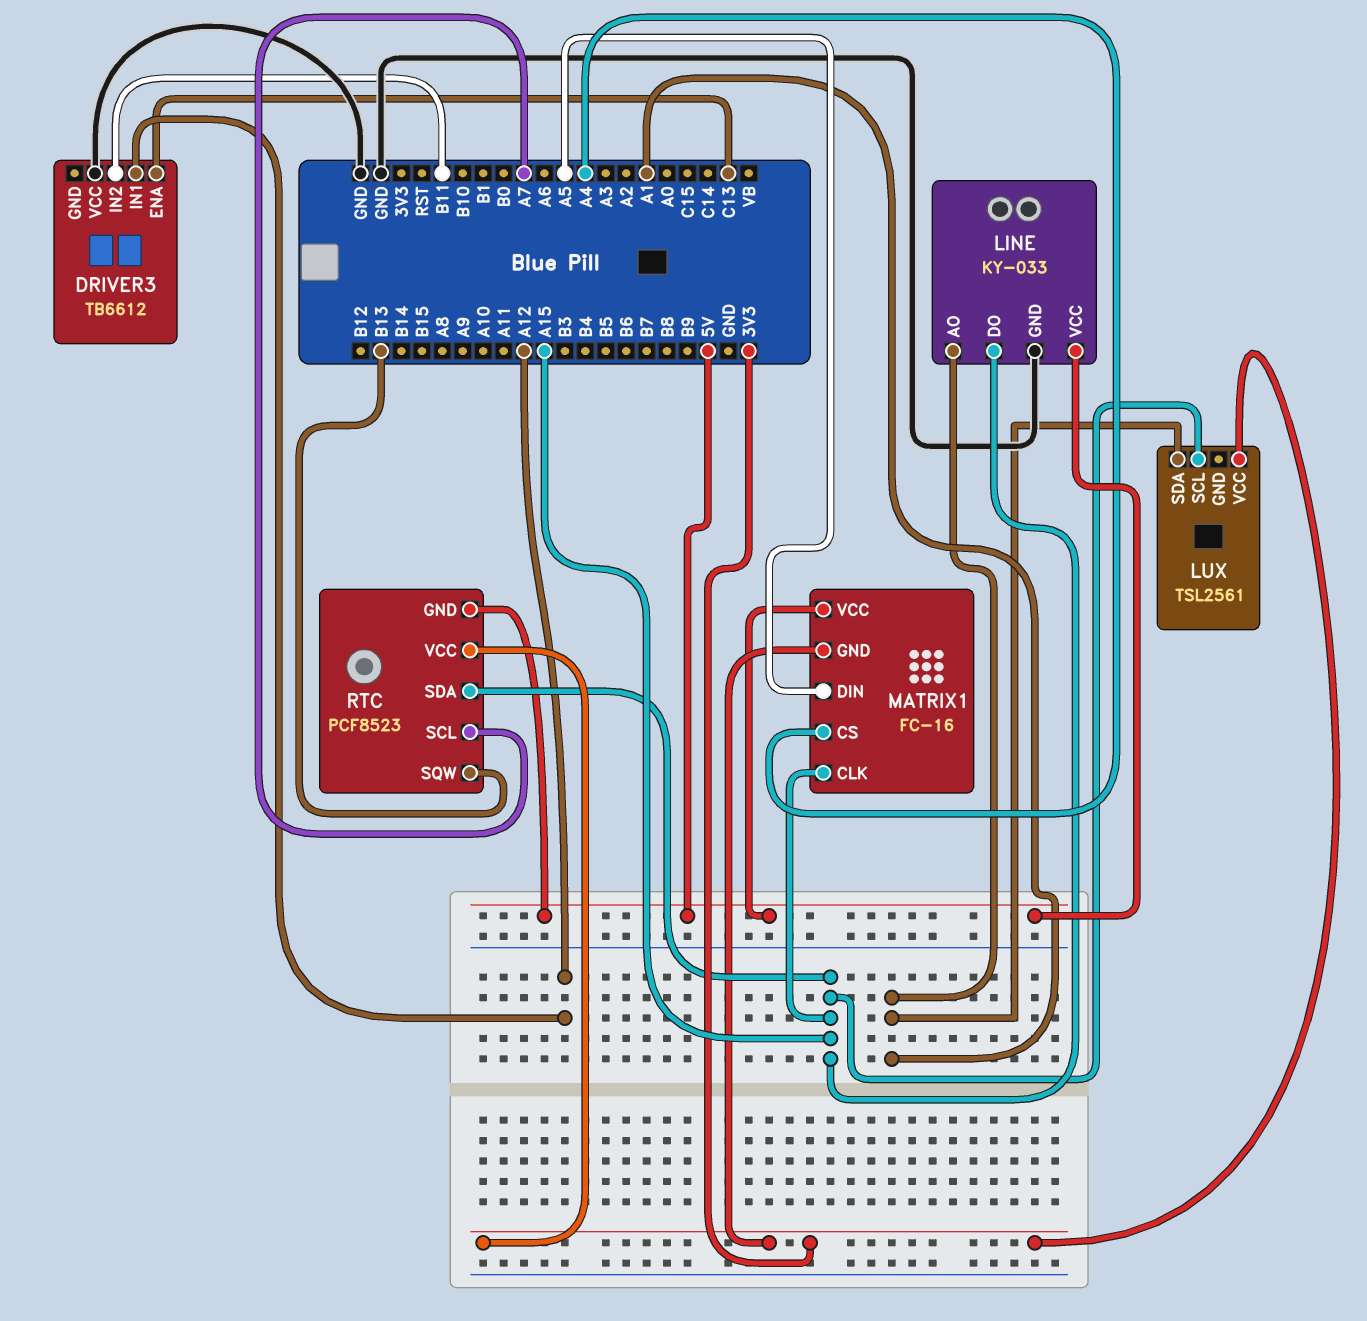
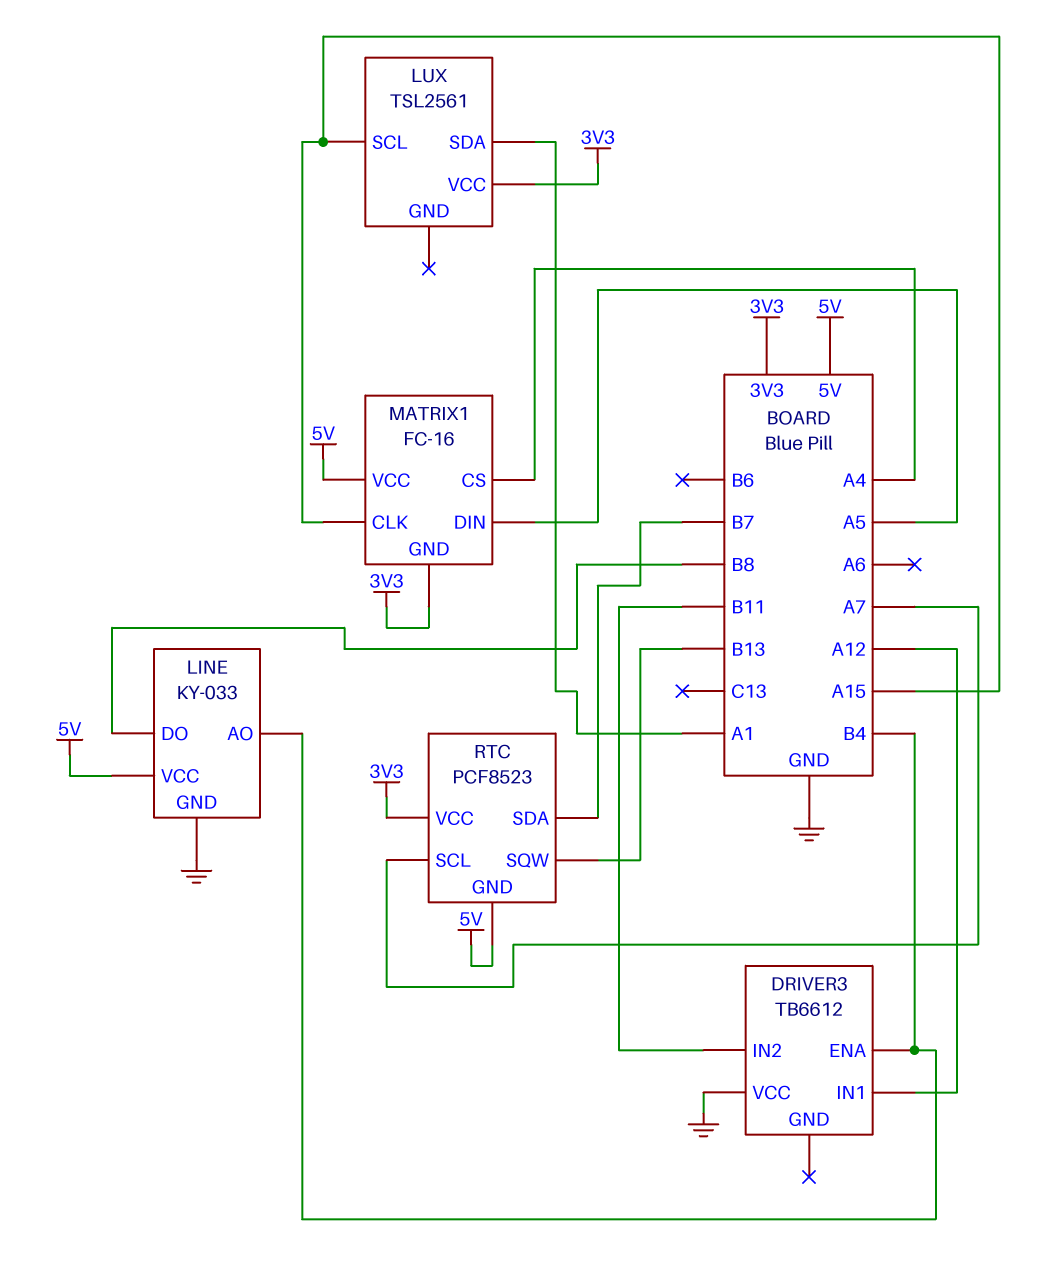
DRIVER3 pin ENA: C13 -> B4
LINE pin AO: A1 -> B4
LINE pin DO: A15 -> B8
RTC pin SDA: A15 -> B7

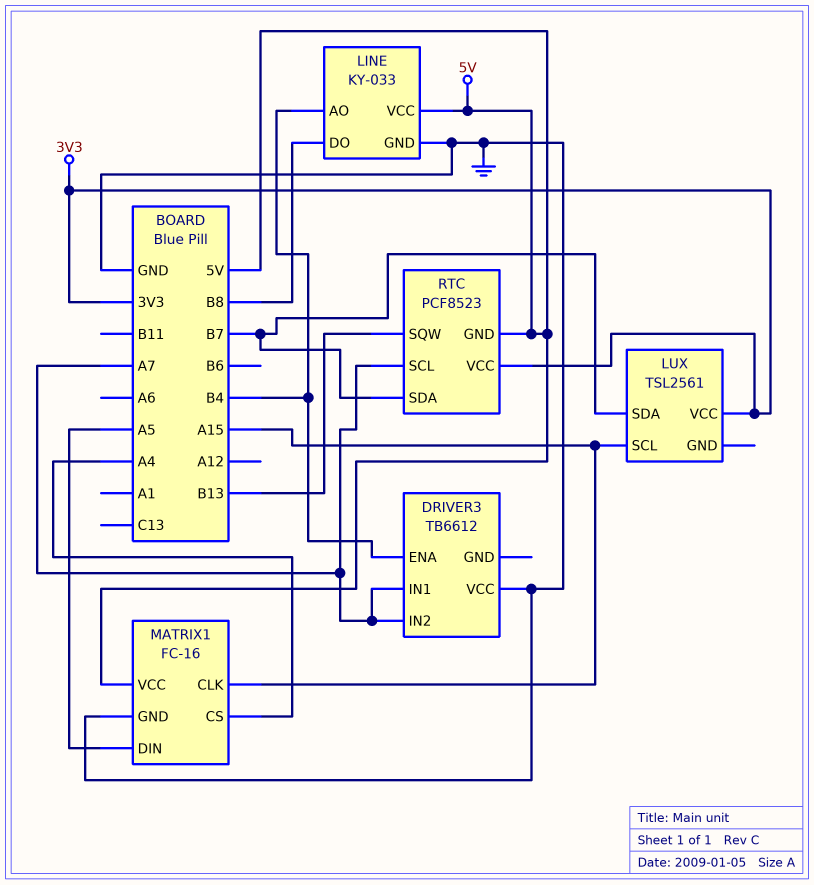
DRIVER3 pin IN1: A12 -> A7
DRIVER3 pin IN2: B11 -> A7
LUX pin SDA: A1 -> B7
MATRIX1 pin GND: 3V3 -> GND

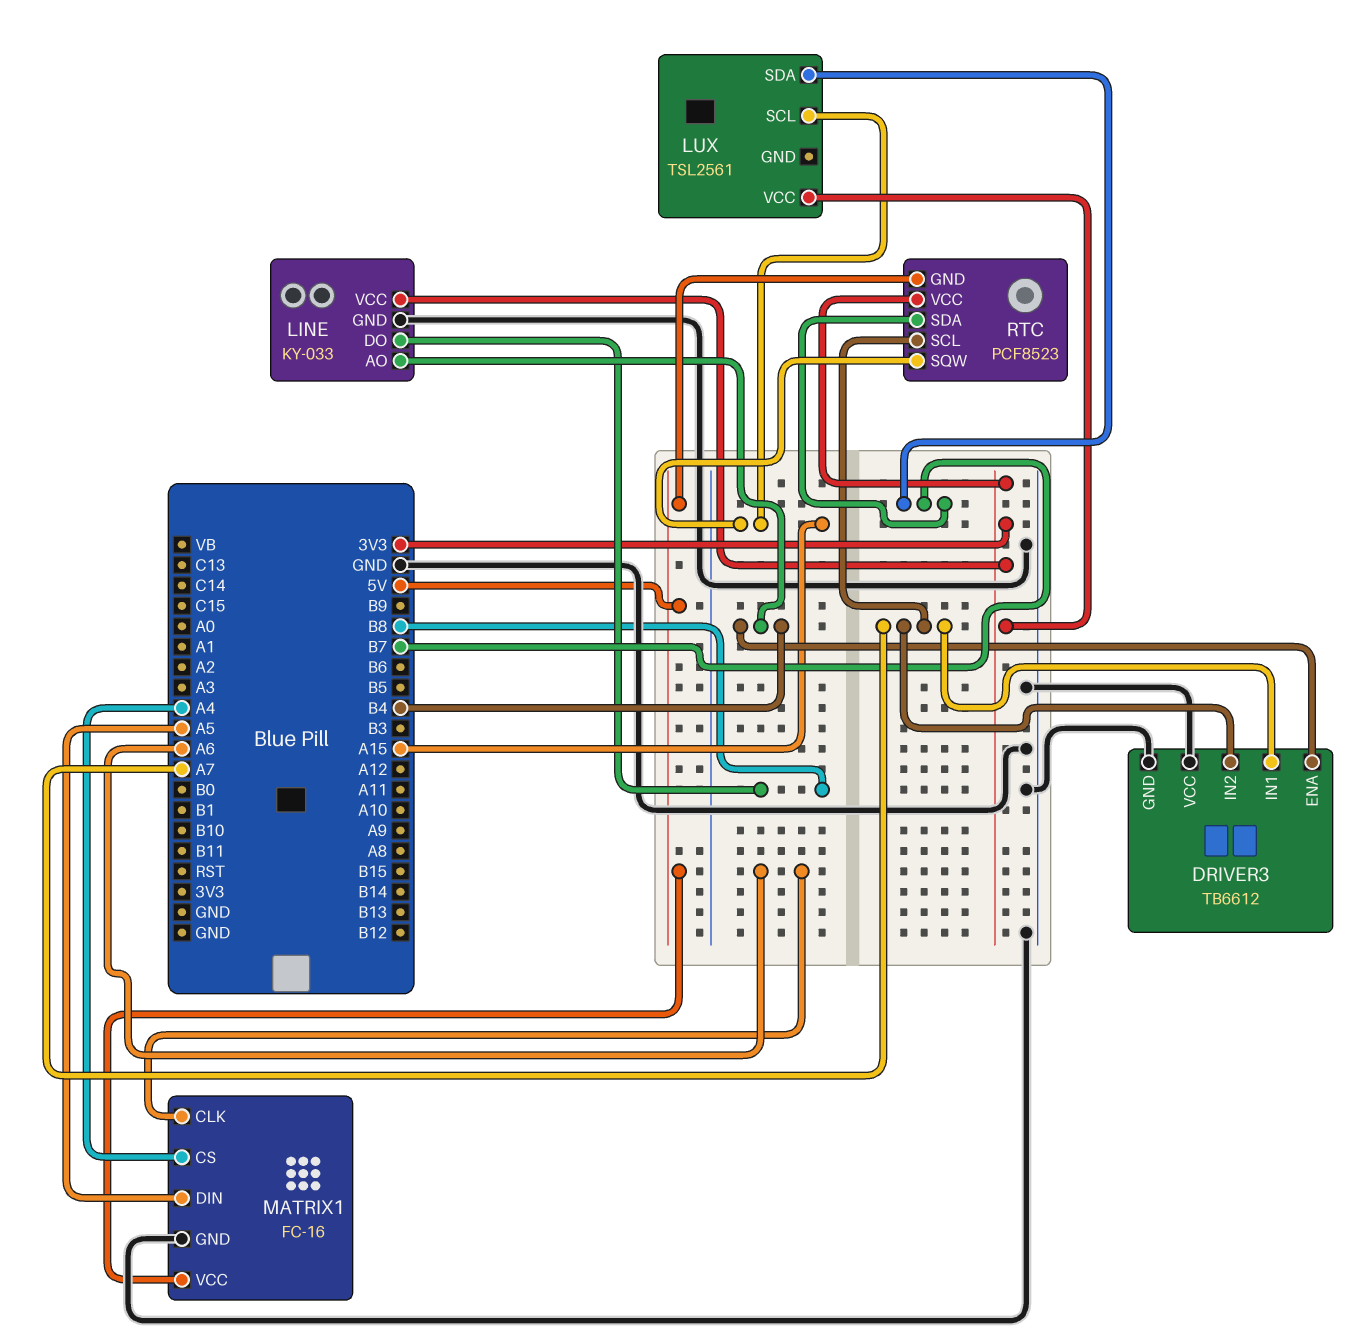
DRIVER3 pin GND: none -> GND
LINE pin VCC: 5V -> 3V3
MATRIX1 pin CLK: A15 -> A6
RTC pin SQW: B13 -> A15

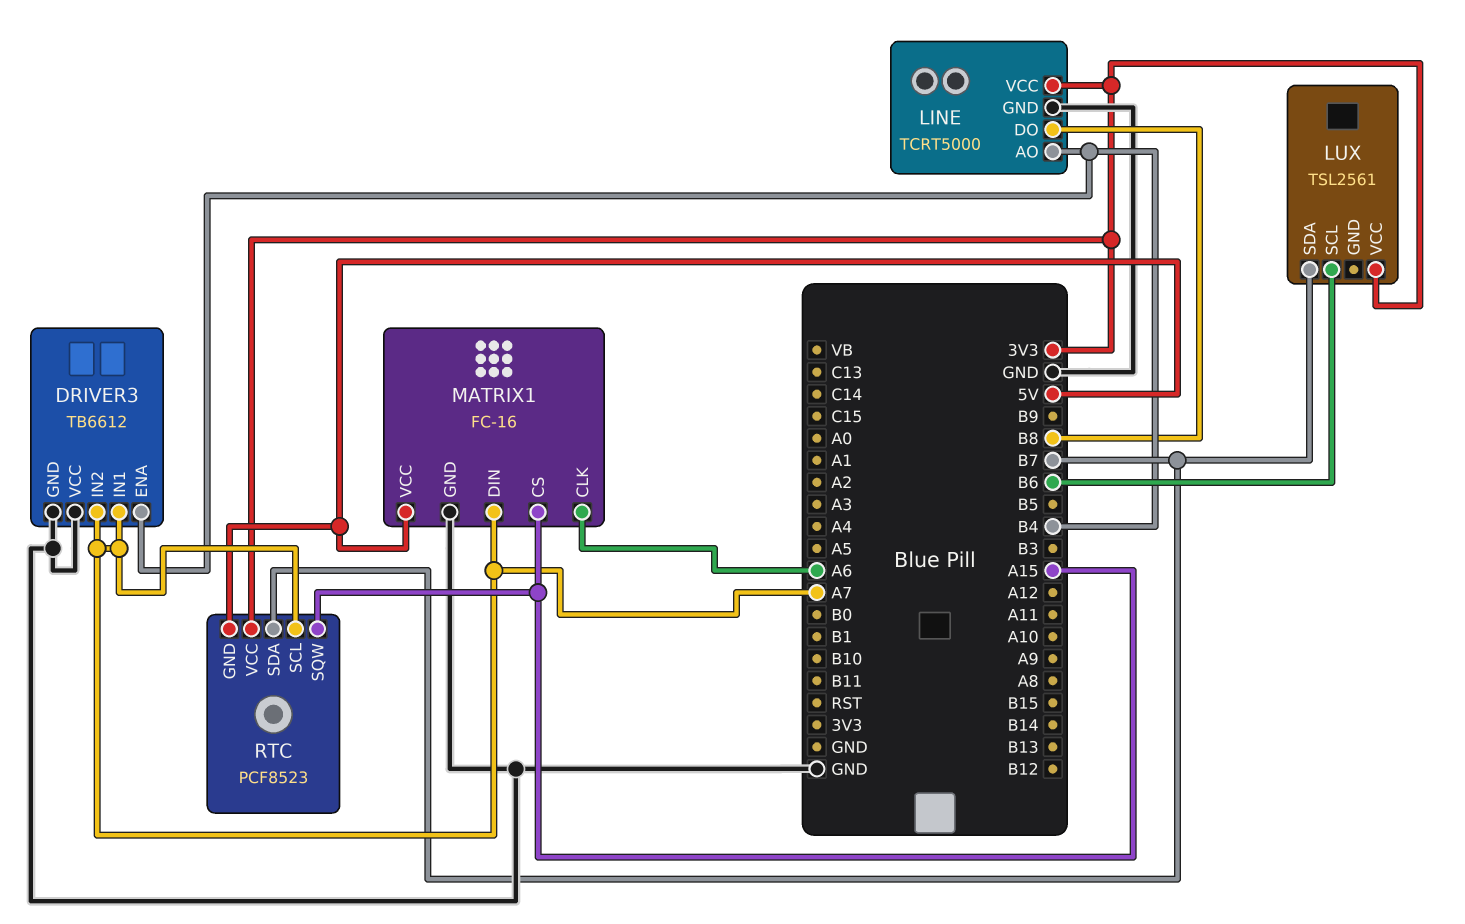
LINE: KY-033 -> TCRT5000
LUX pin SCL: A15 -> B6
MATRIX1 pin CS: A4 -> A15
MATRIX1 pin DIN: A5 -> A7

